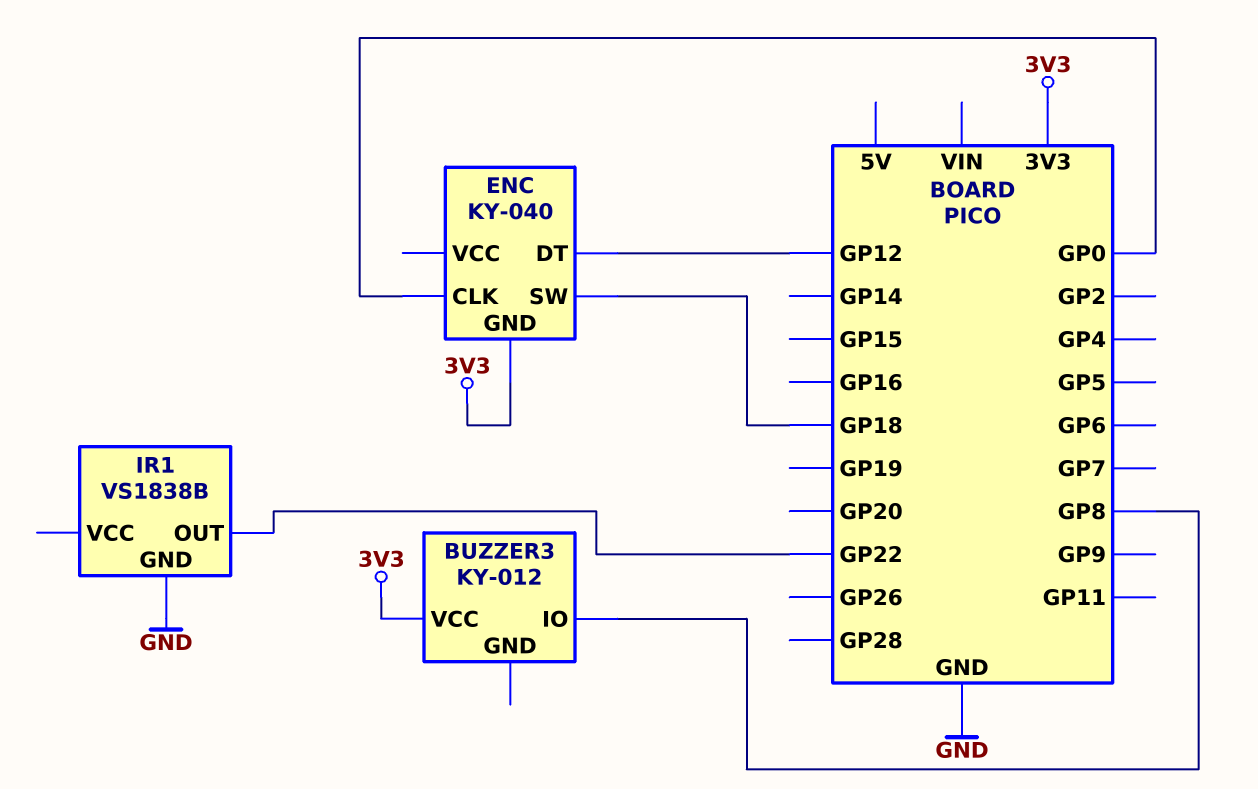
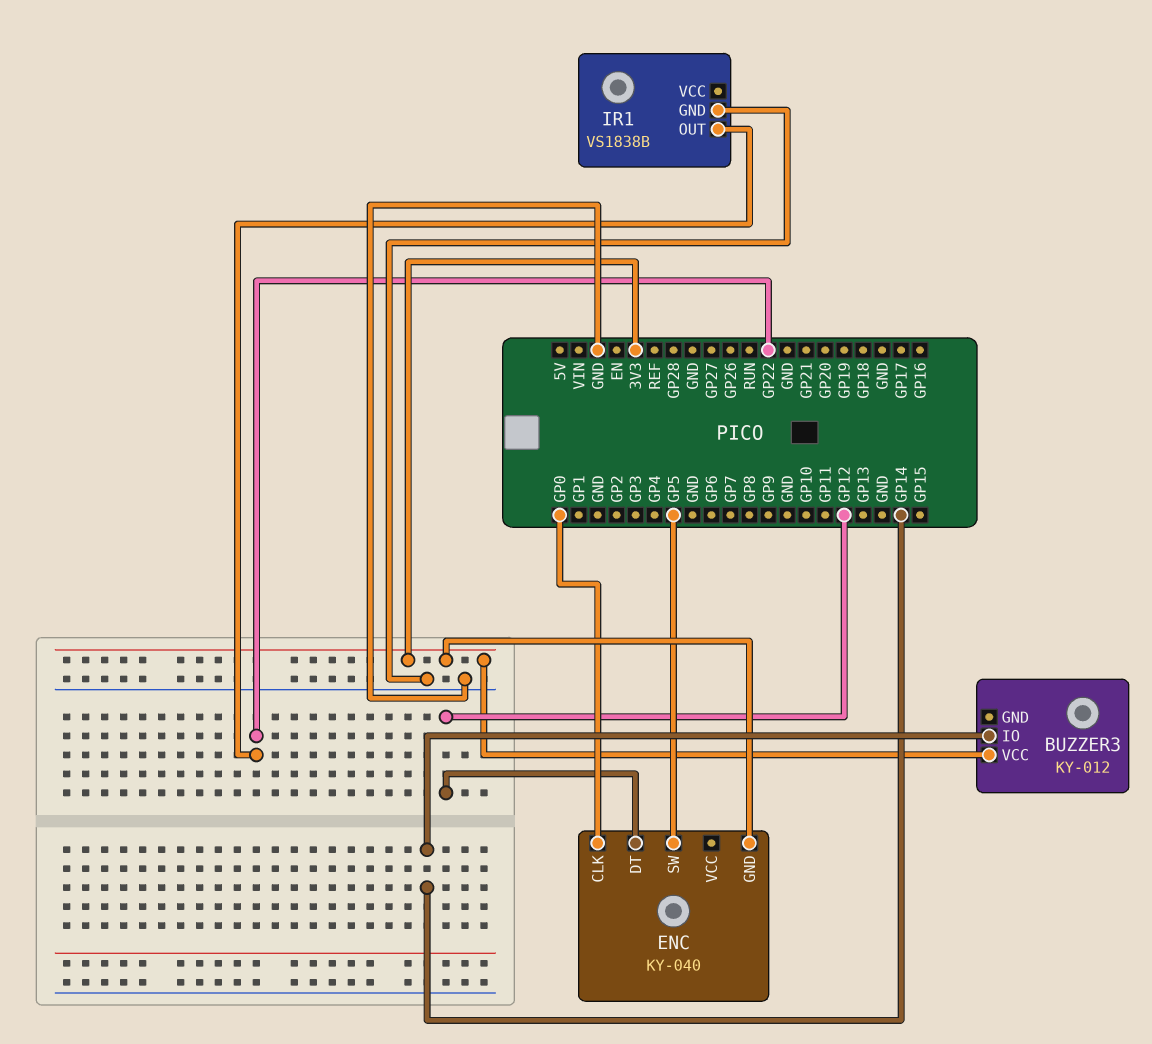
BUZZER3 pin IO: GP8 -> GP14
ENC pin SW: GP18 -> GP5

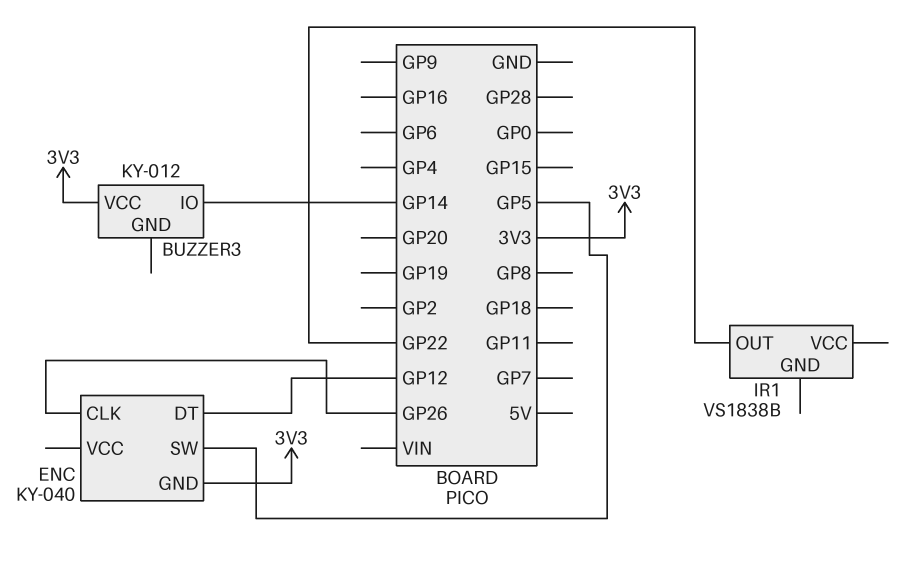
ENC pin CLK: GP0 -> GP26
IR1 pin GND: GND -> none

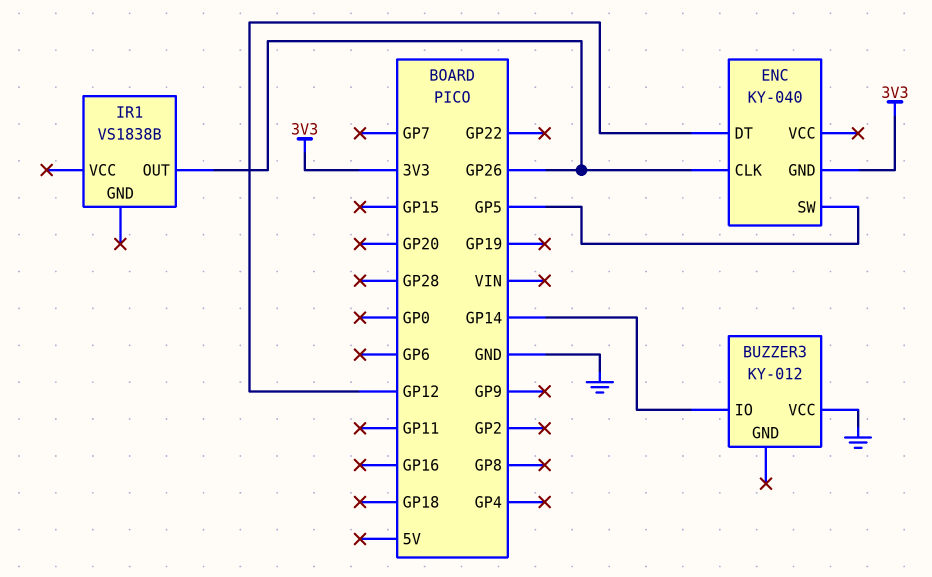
BUZZER3 pin VCC: 3V3 -> GND
IR1 pin OUT: GP22 -> GP26

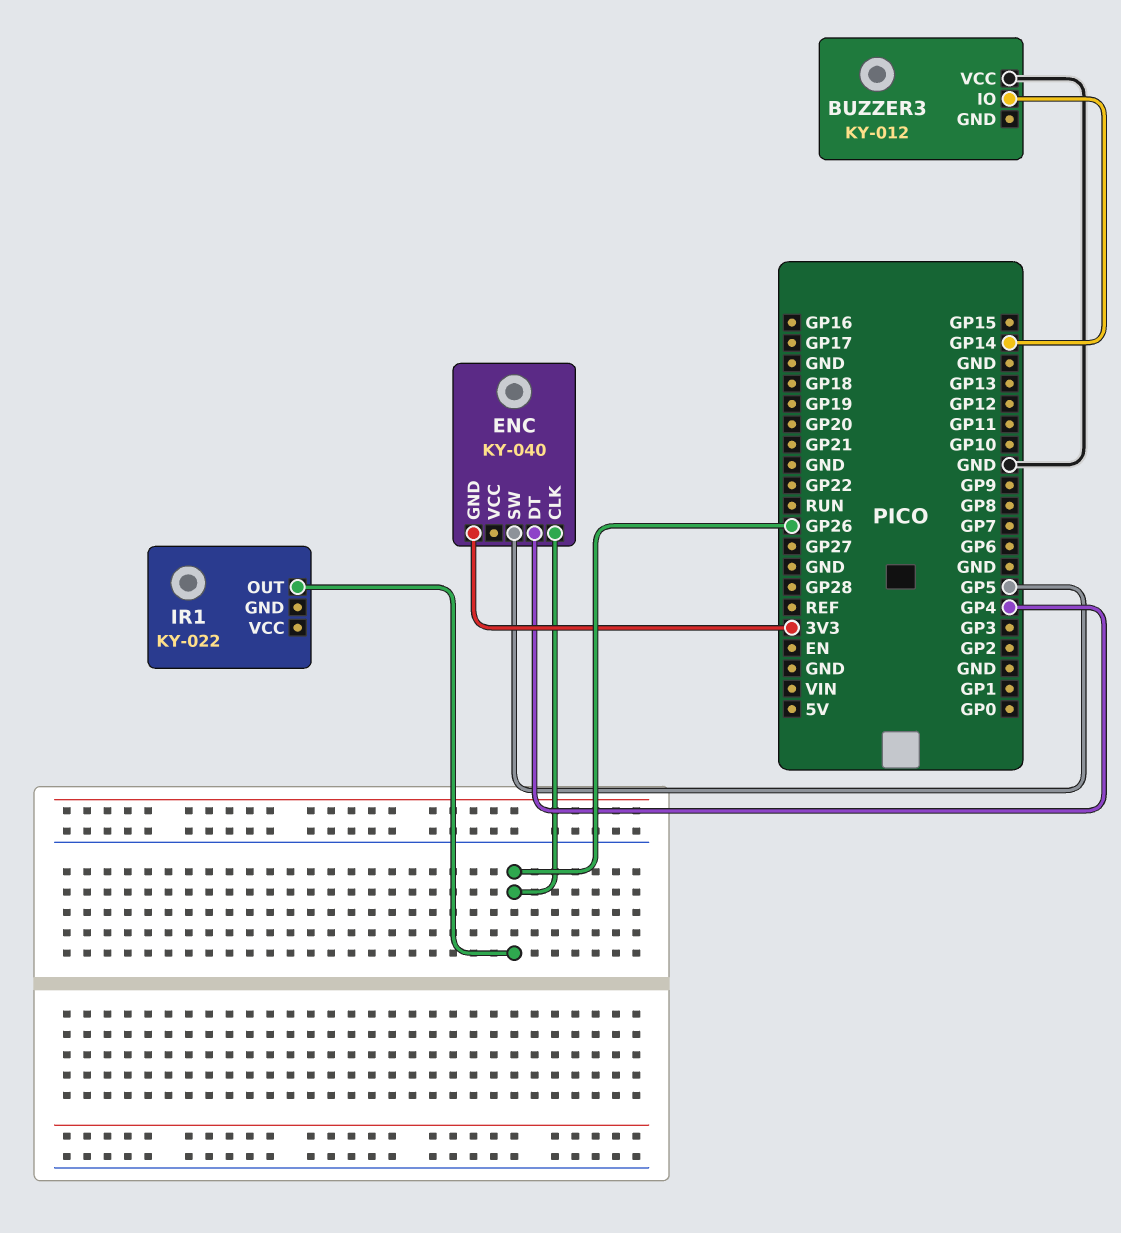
ENC pin DT: GP12 -> GP4
IR1: VS1838B -> KY-022

